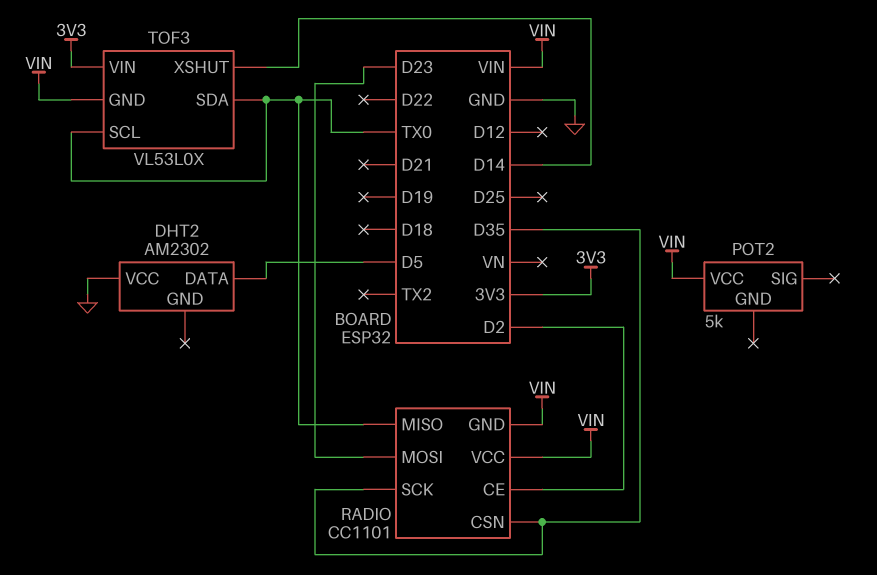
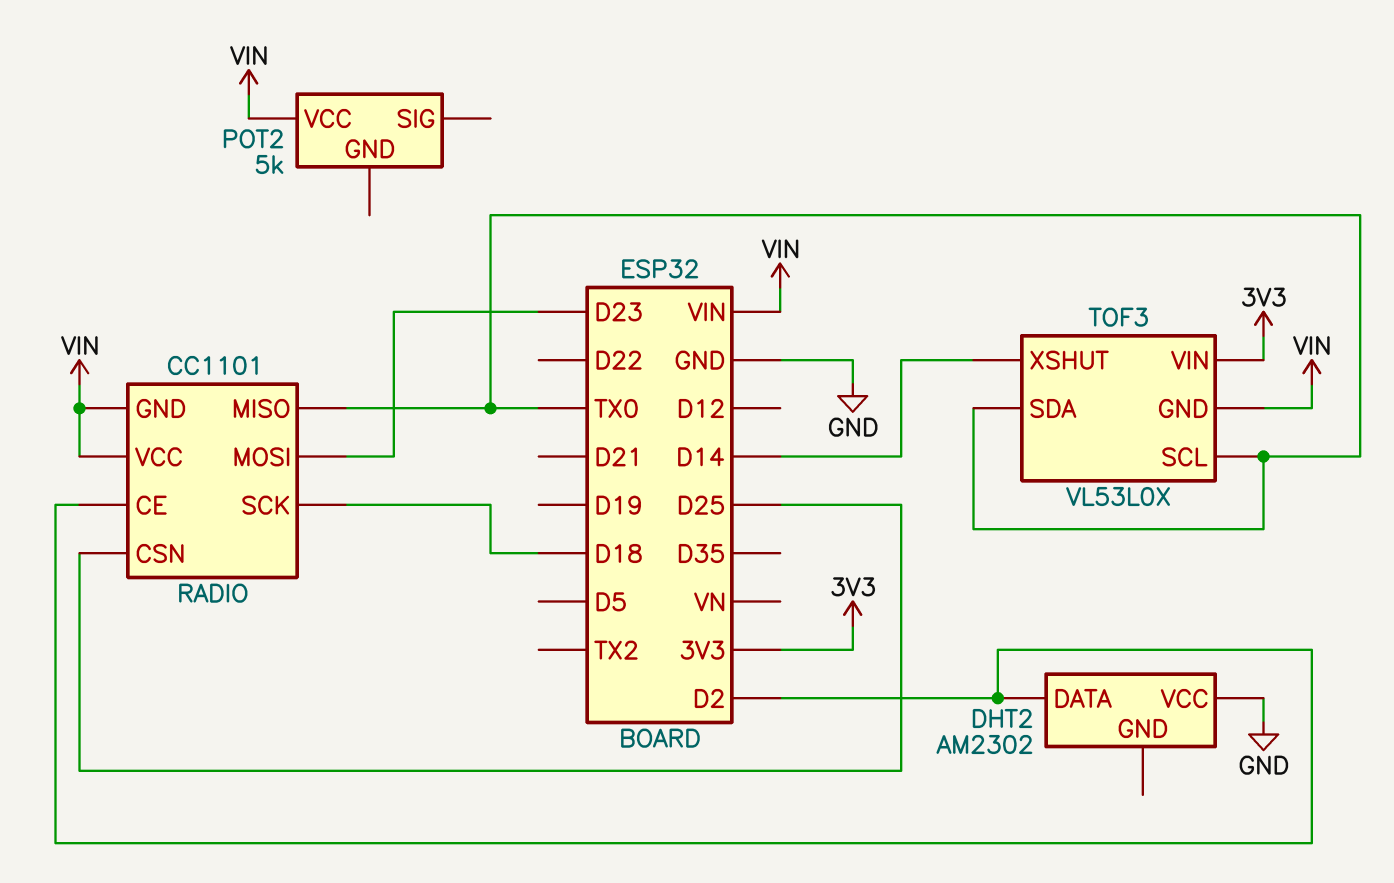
DHT2 pin DATA: D5 -> D2
RADIO pin CSN: D35 -> D25
RADIO pin SCK: D35 -> D18

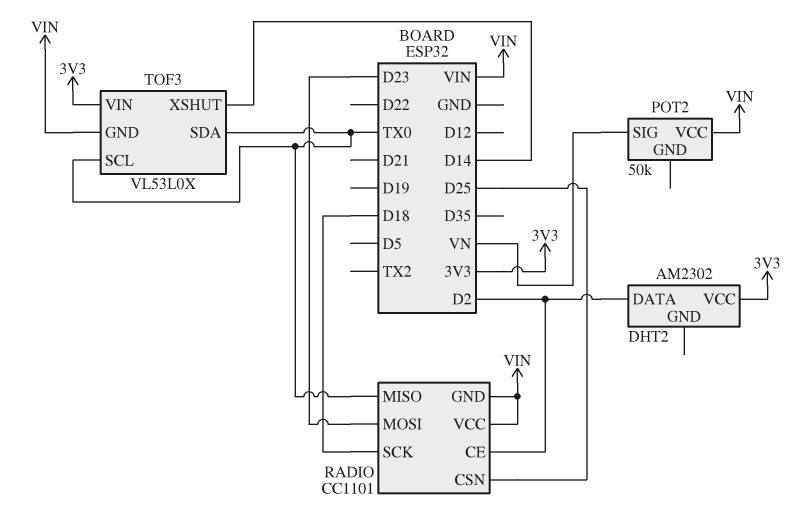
DHT2 pin VCC: GND -> 3V3
POT2: 5k -> 50k
POT2 pin SIG: none -> VN

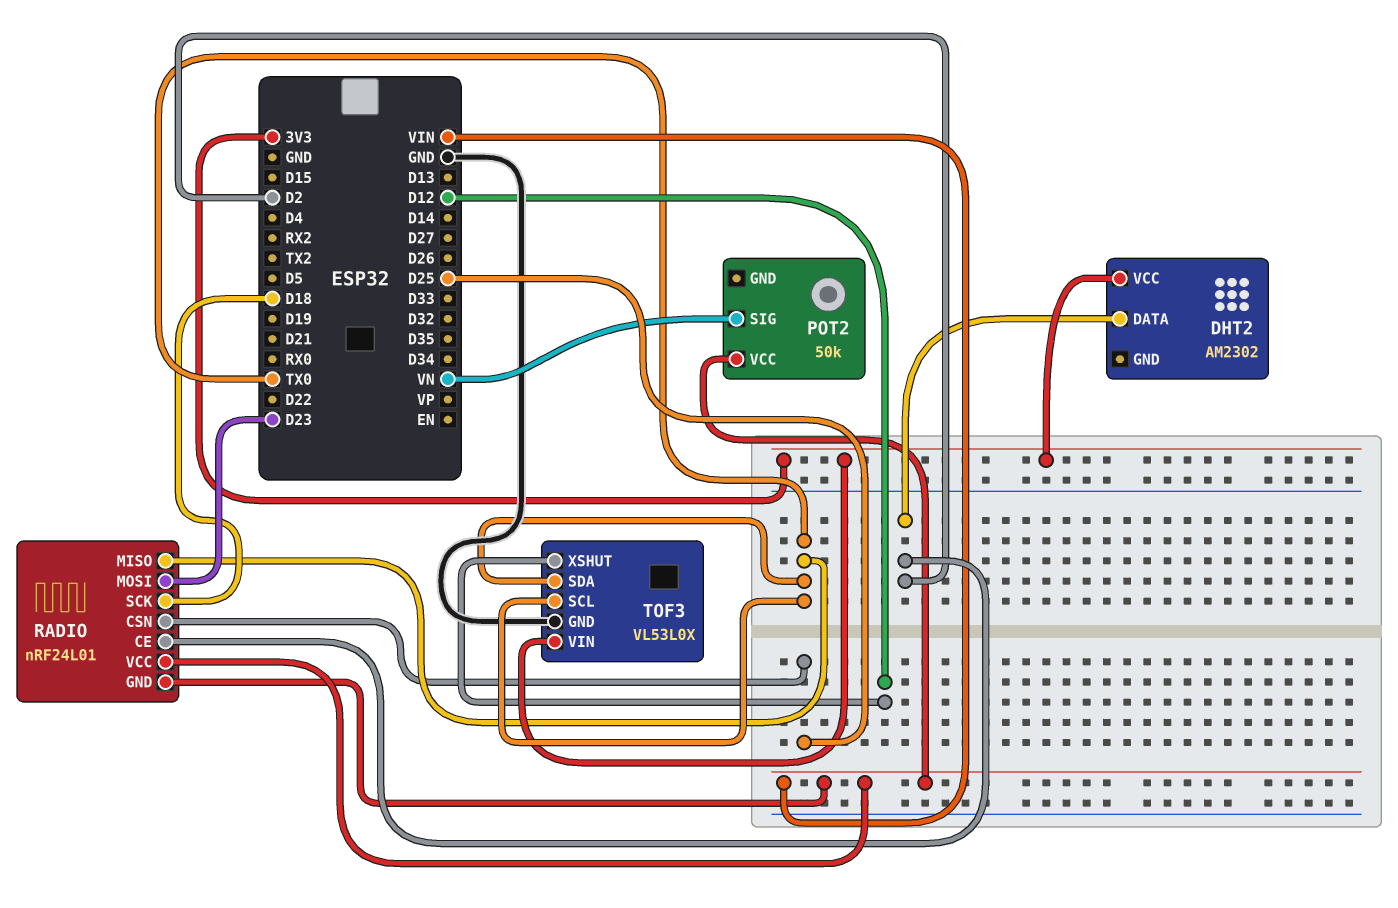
RADIO: CC1101 -> nRF24L01
TOF3 pin GND: VIN -> GND
TOF3 pin XSHUT: D14 -> D12

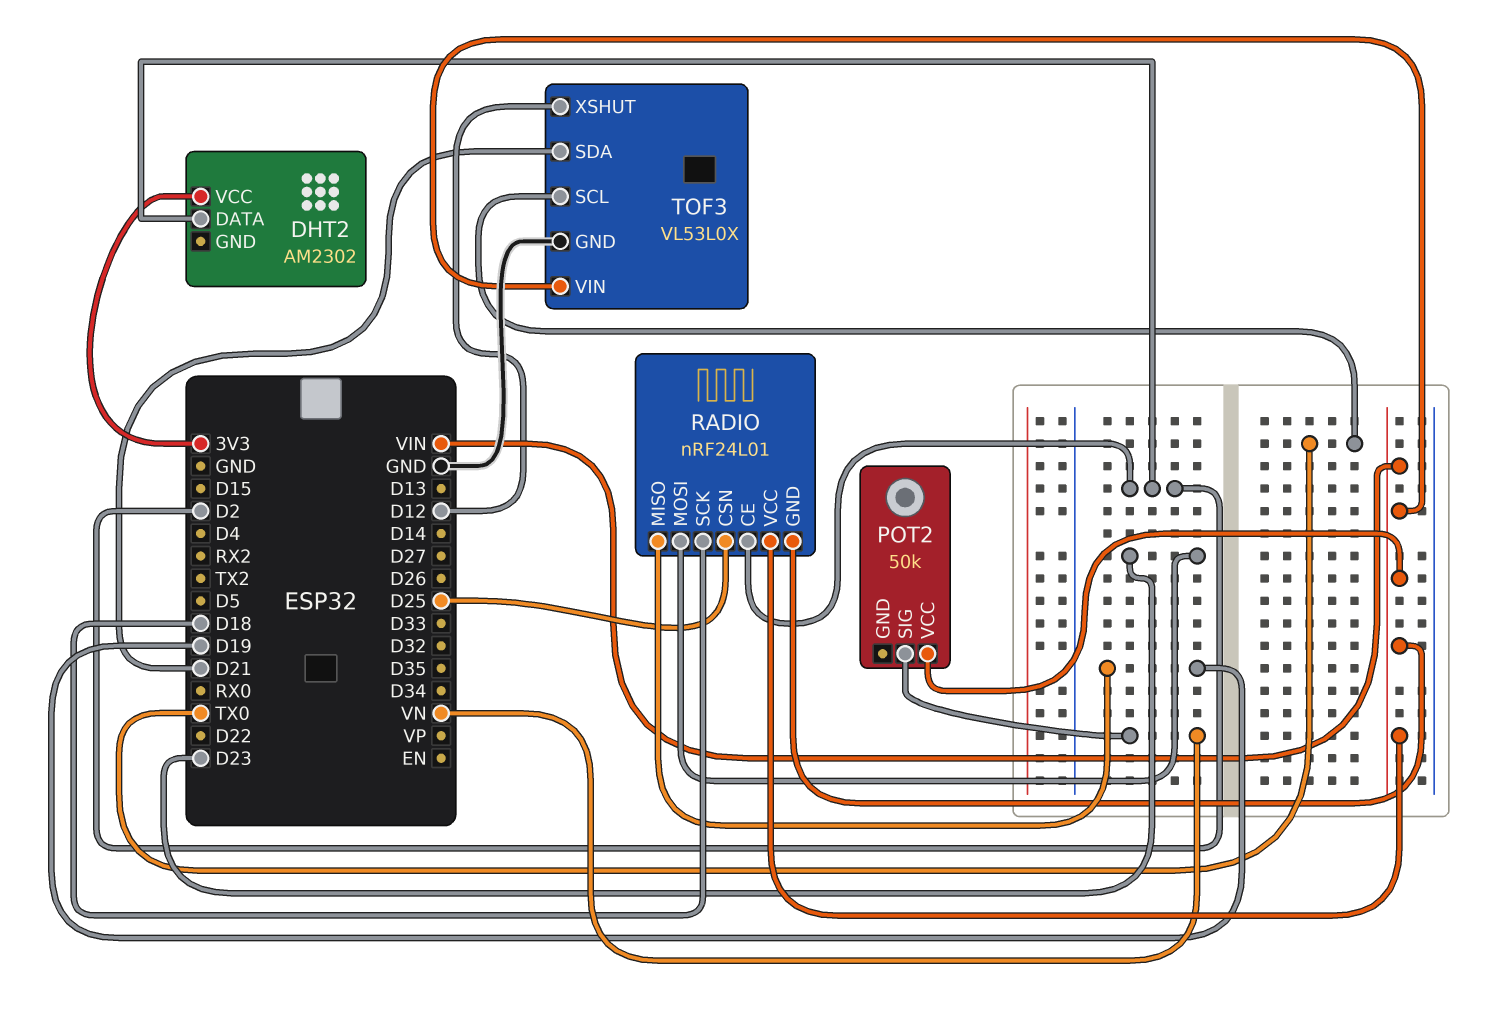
RADIO pin MISO: TX0 -> D19
TOF3 pin SDA: TX0 -> D21
TOF3 pin VIN: 3V3 -> VIN

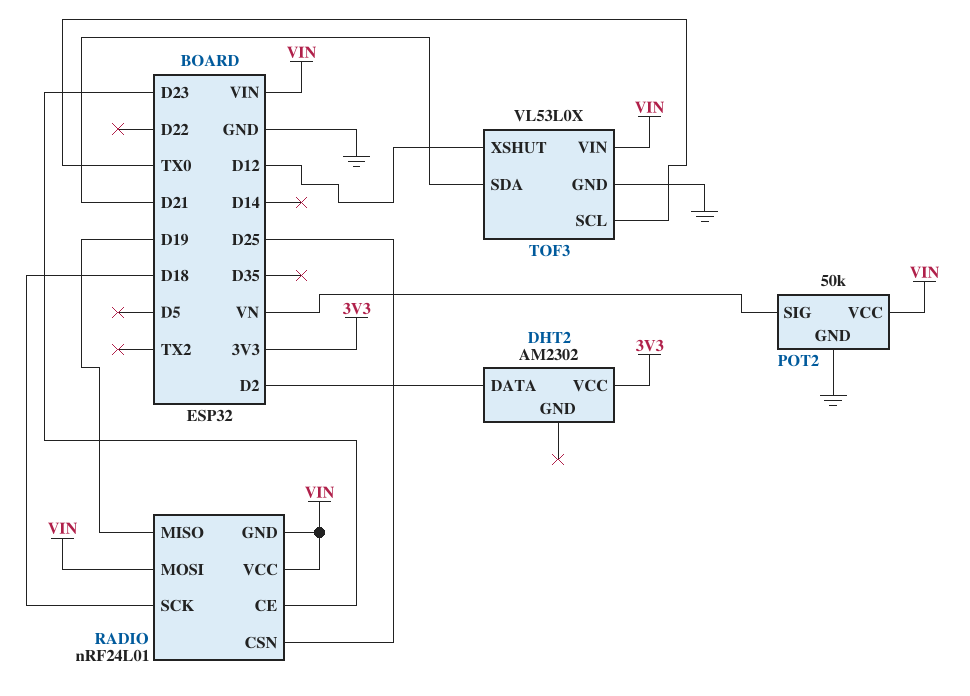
POT2 pin GND: none -> GND
RADIO pin CE: D2 -> D23
RADIO pin MOSI: D23 -> VIN

